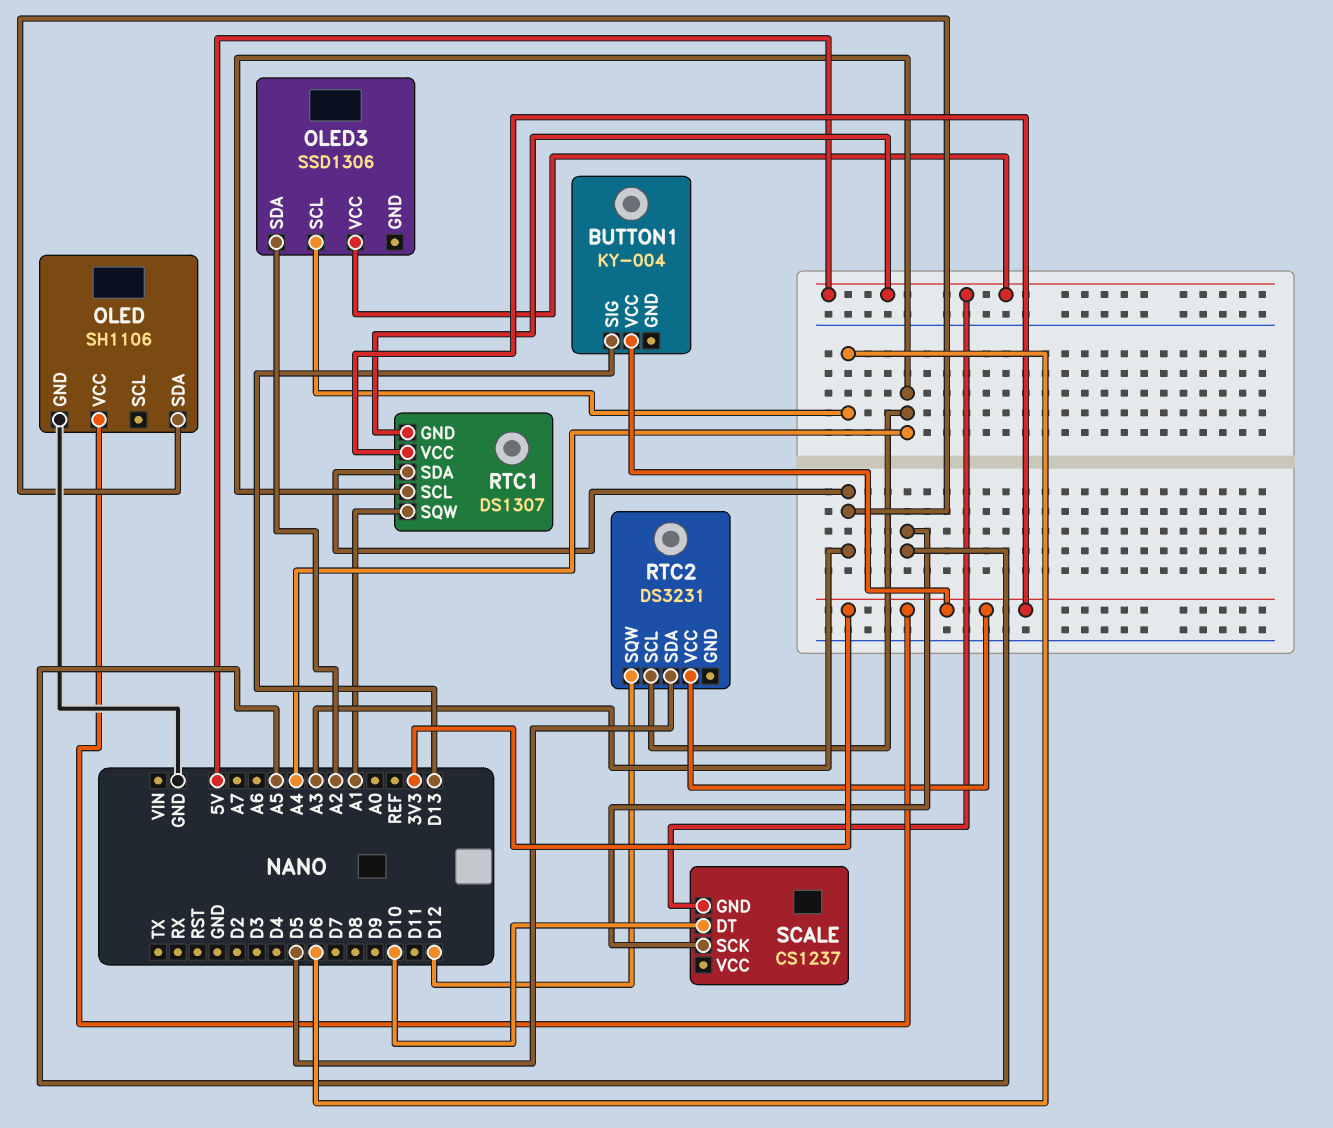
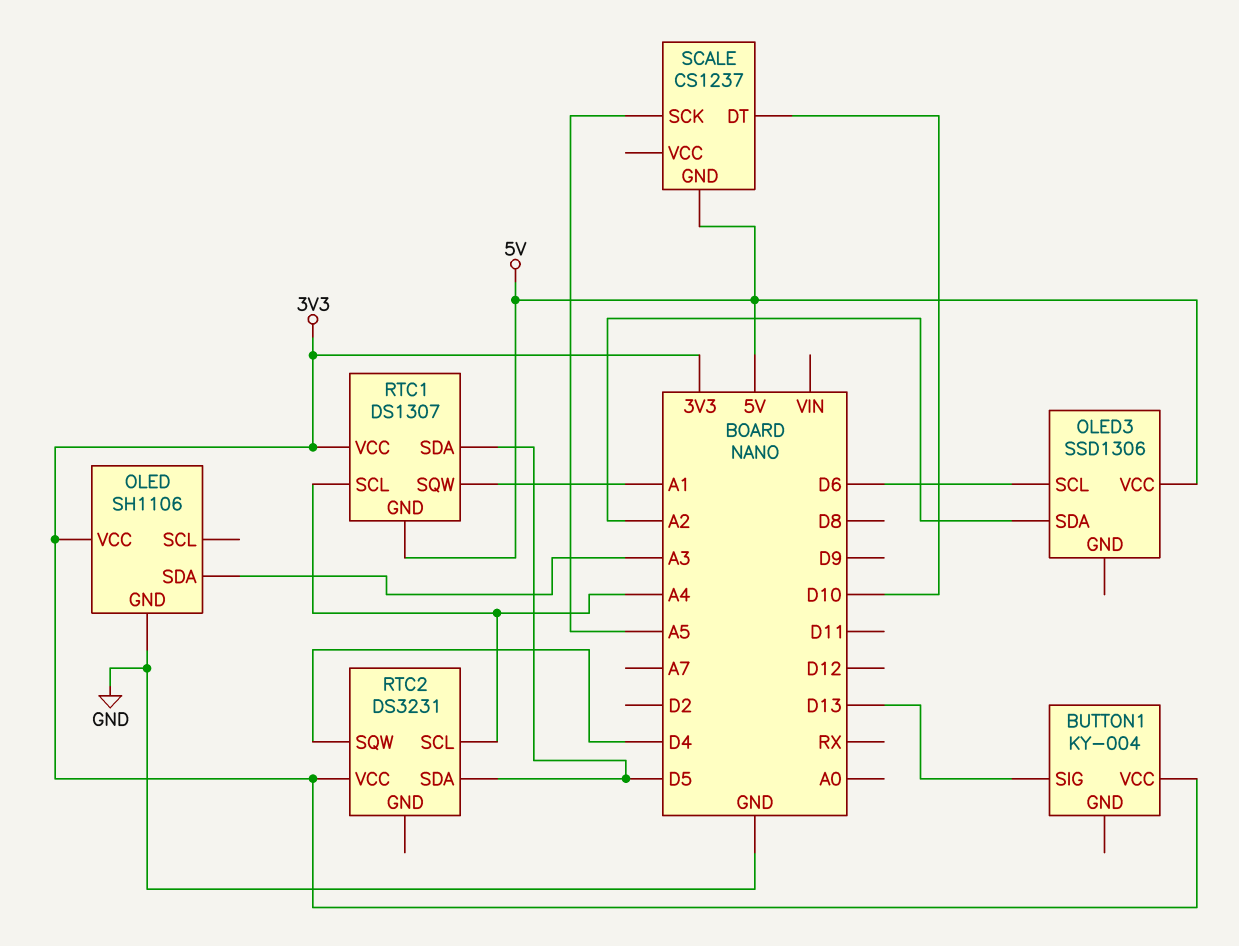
RTC1 pin SDA: A3 -> D5
RTC2 pin SQW: D12 -> D4

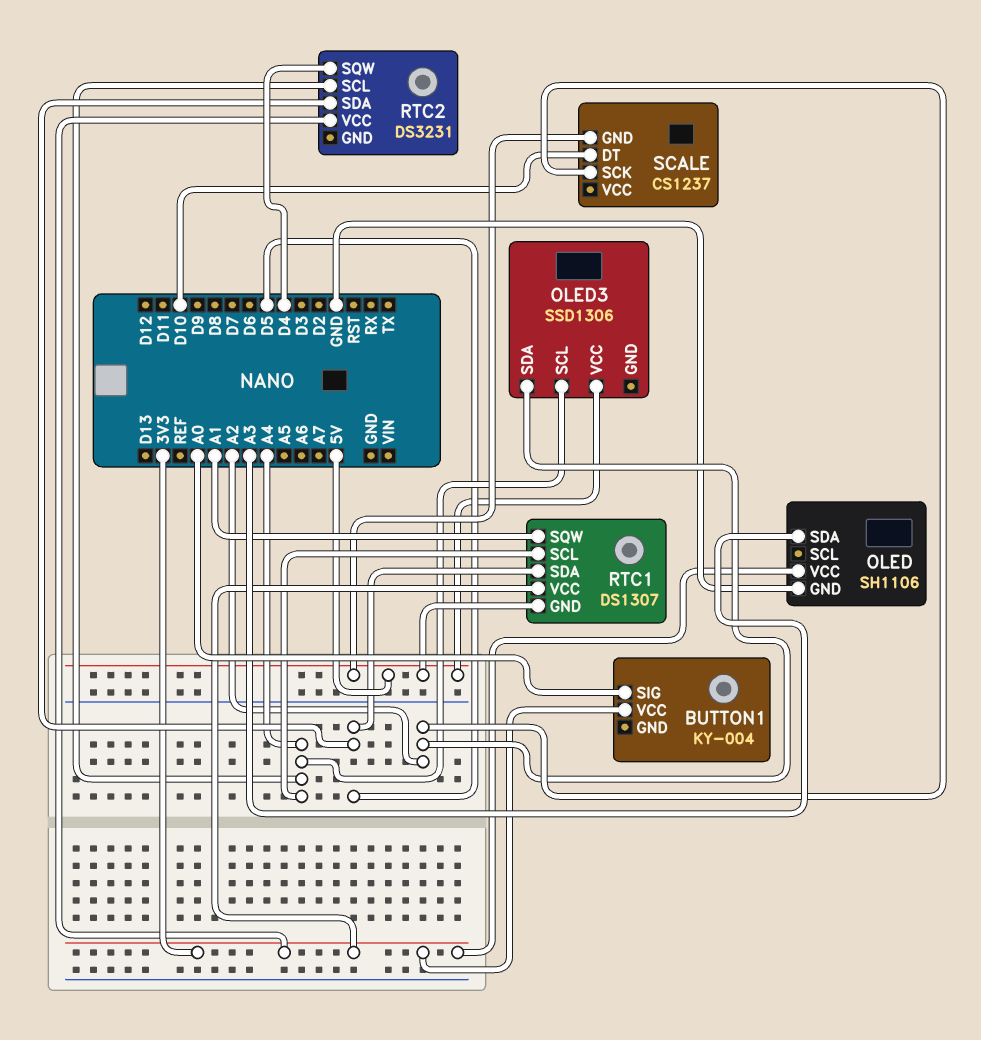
BUTTON1 pin SIG: D13 -> A0
OLED3 pin SCL: D6 -> A4
SCALE pin SCK: A5 -> A2

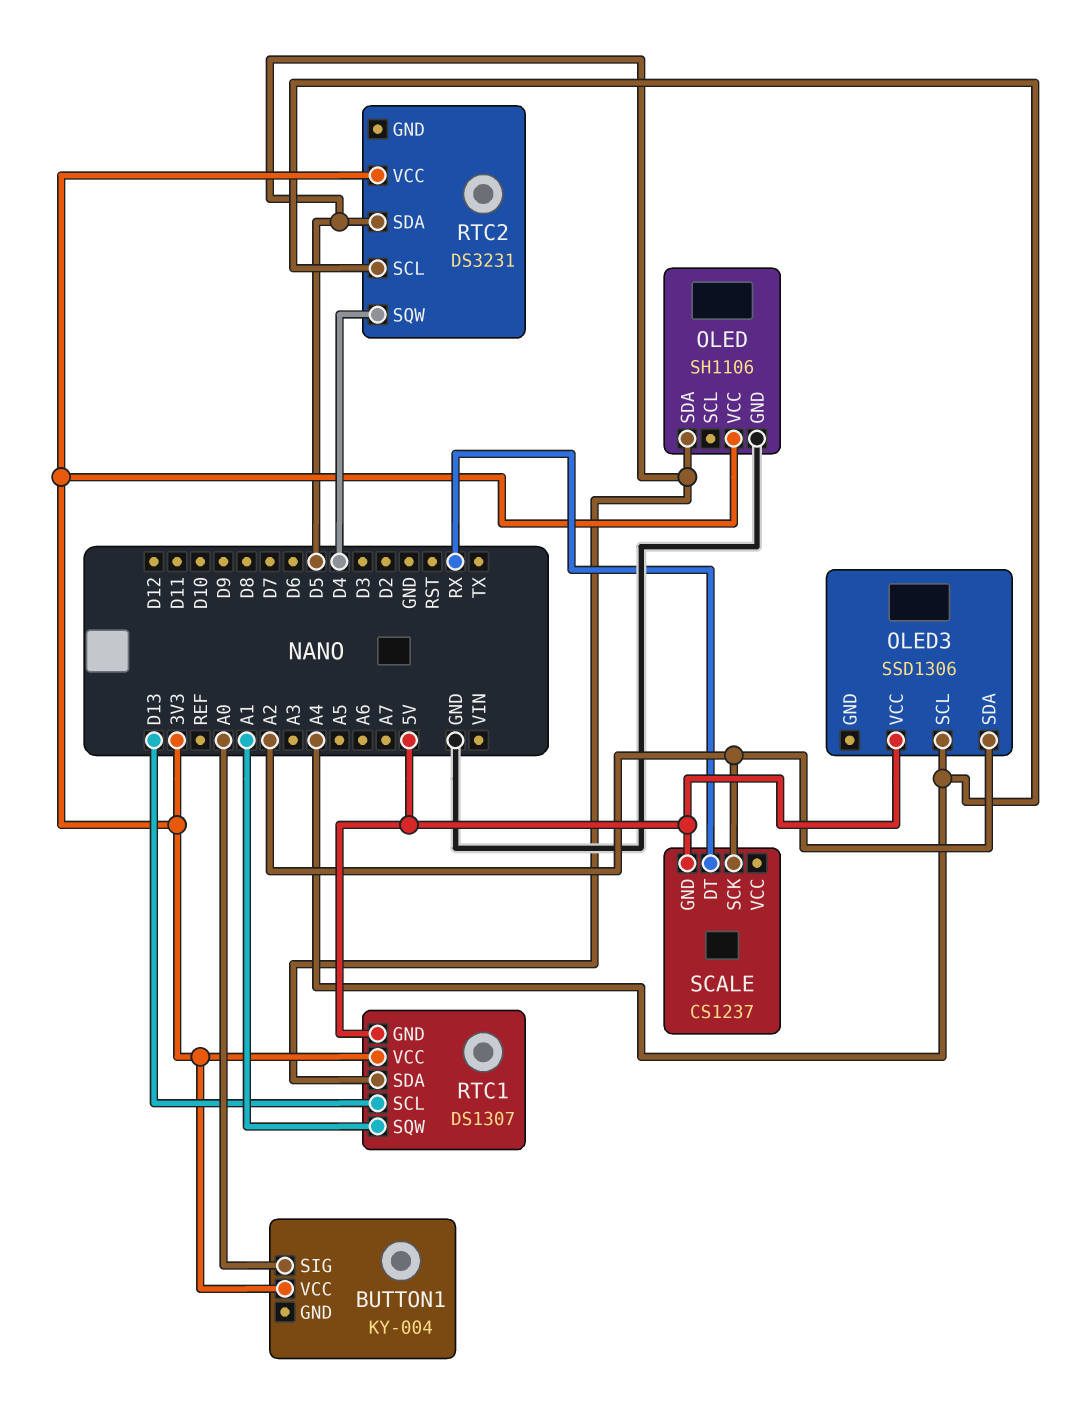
OLED pin SDA: A3 -> D5
RTC1 pin SCL: A4 -> D13
SCALE pin DT: D10 -> RX

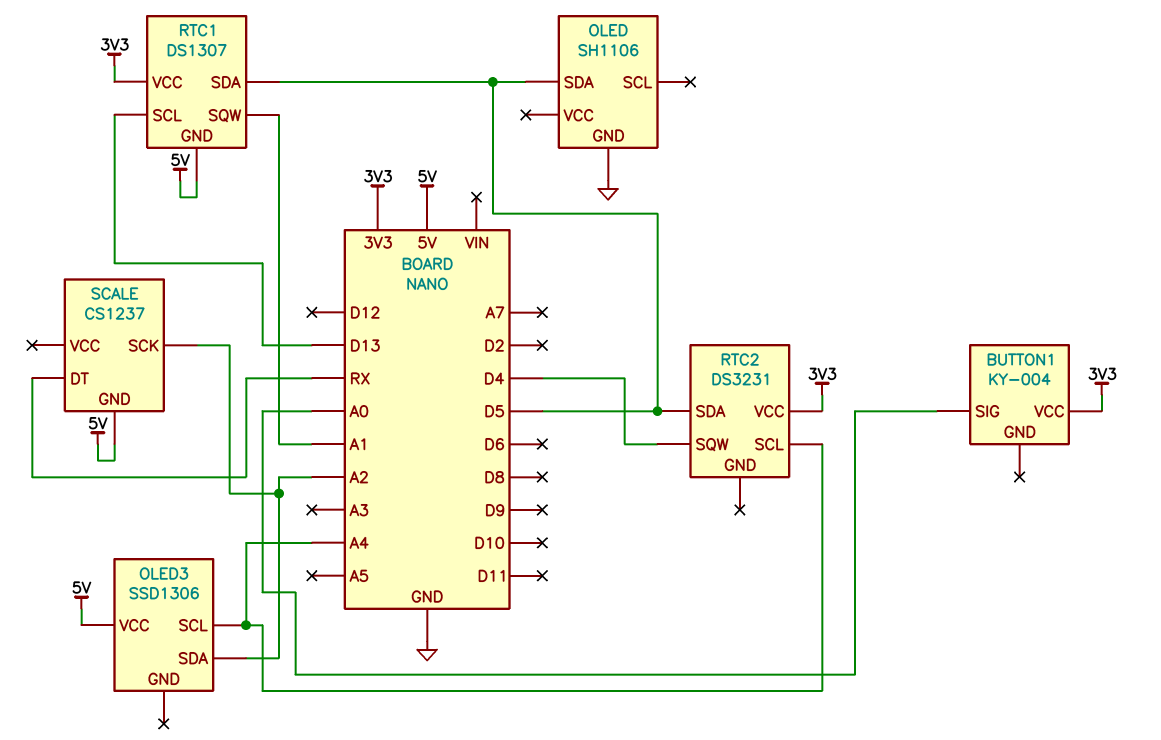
OLED pin VCC: 3V3 -> none

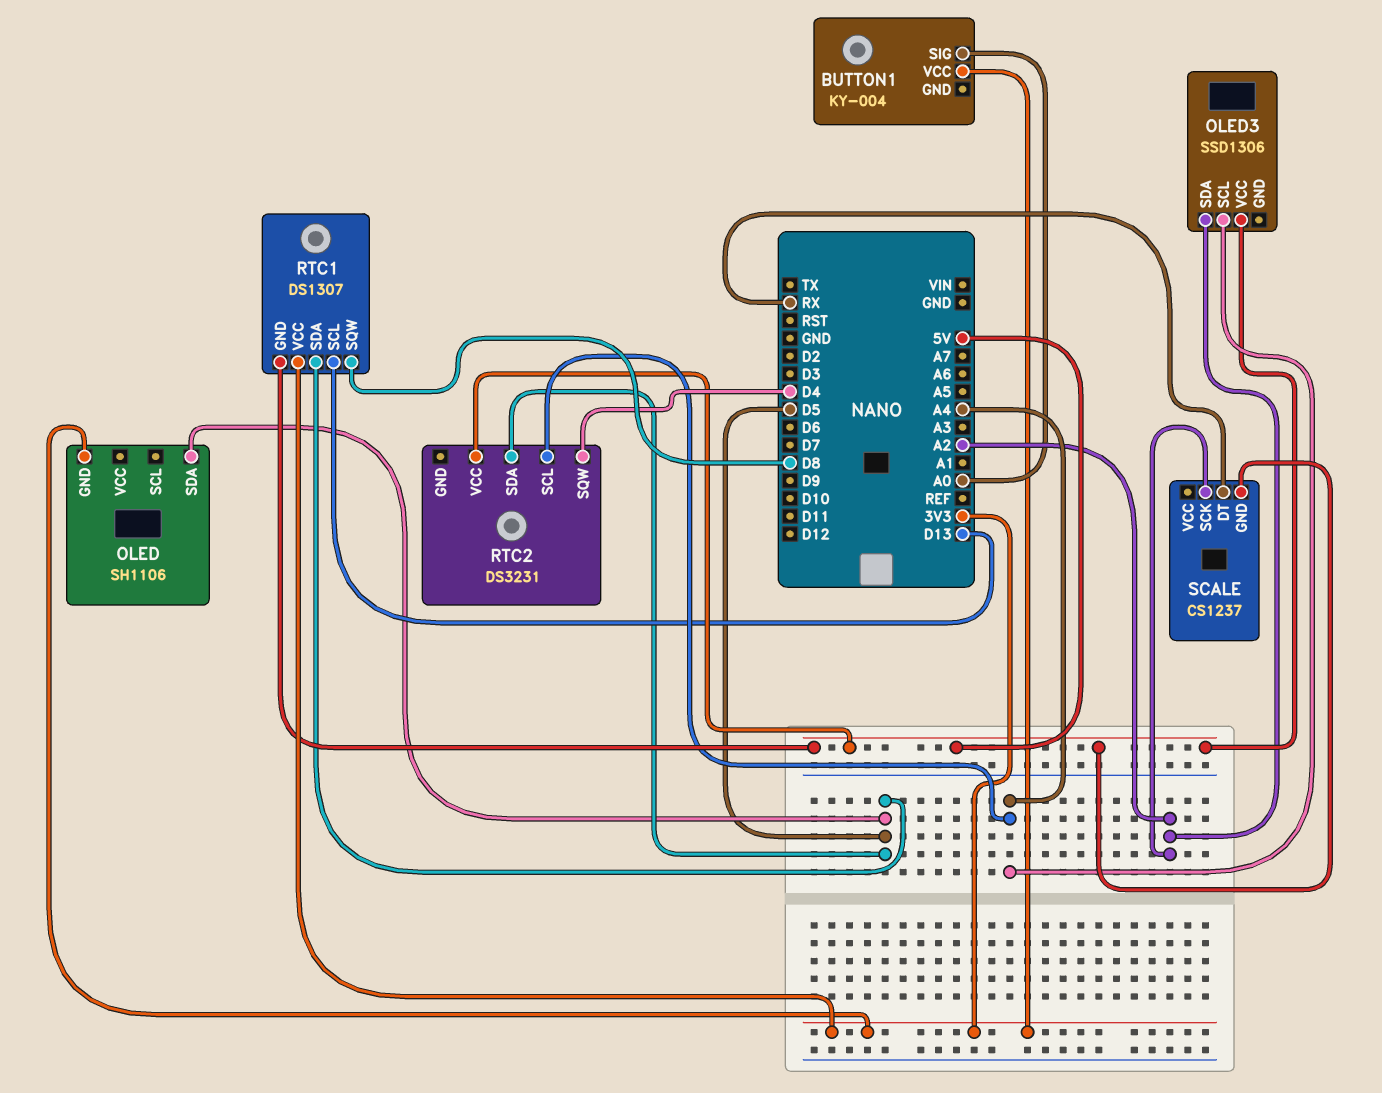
OLED pin GND: GND -> 3V3
RTC1 pin SQW: A1 -> D8
RTC2 pin VCC: 3V3 -> 5V

